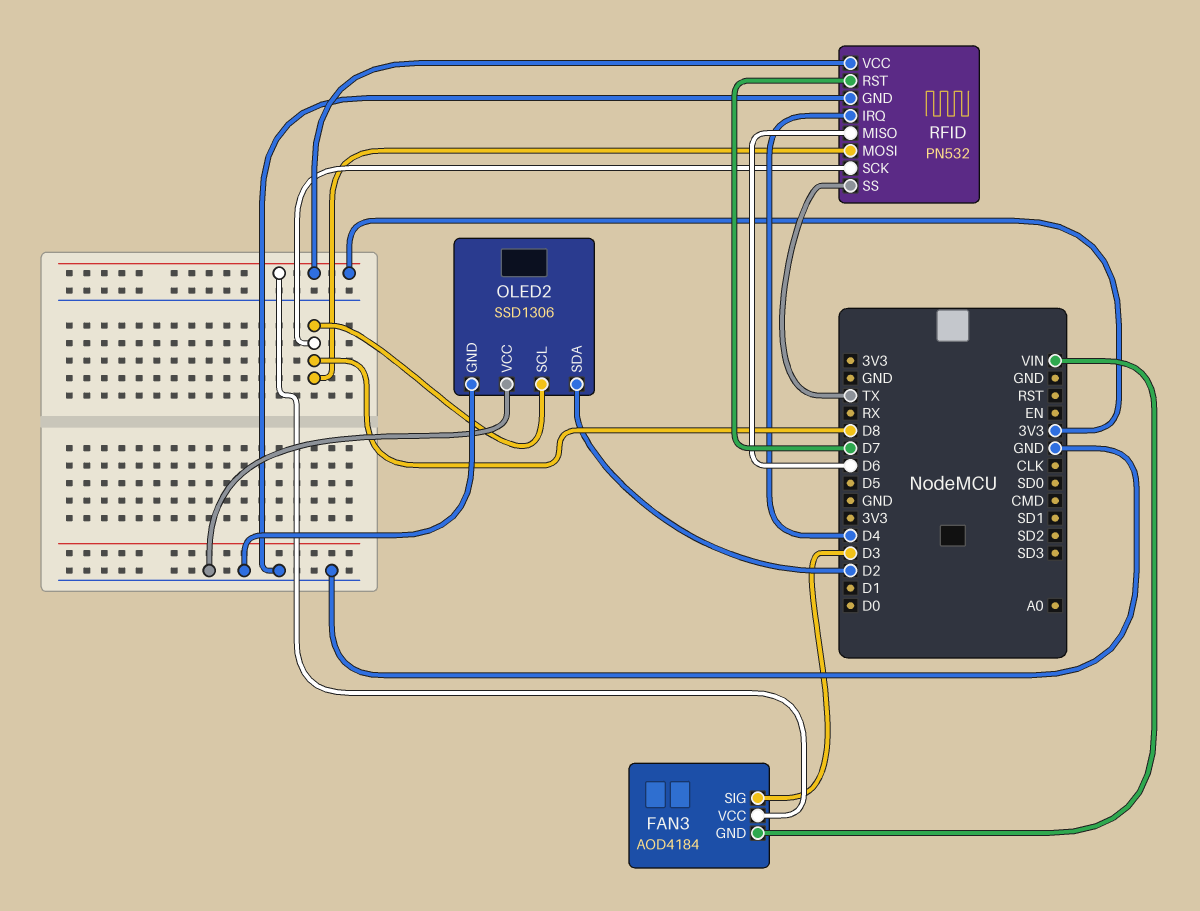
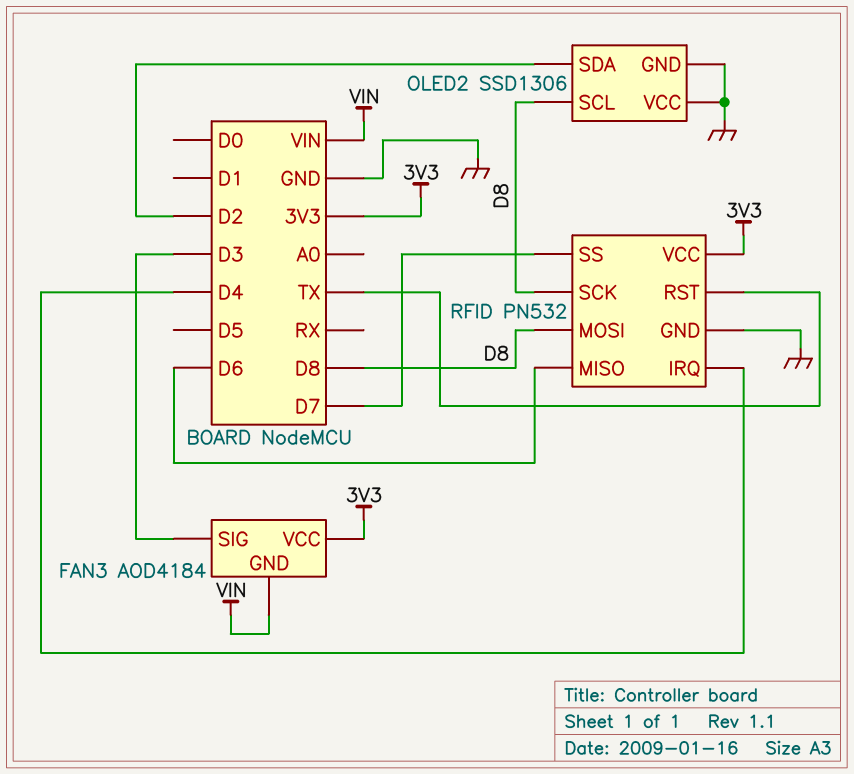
RFID pin RST: D7 -> TX
RFID pin SS: TX -> D7

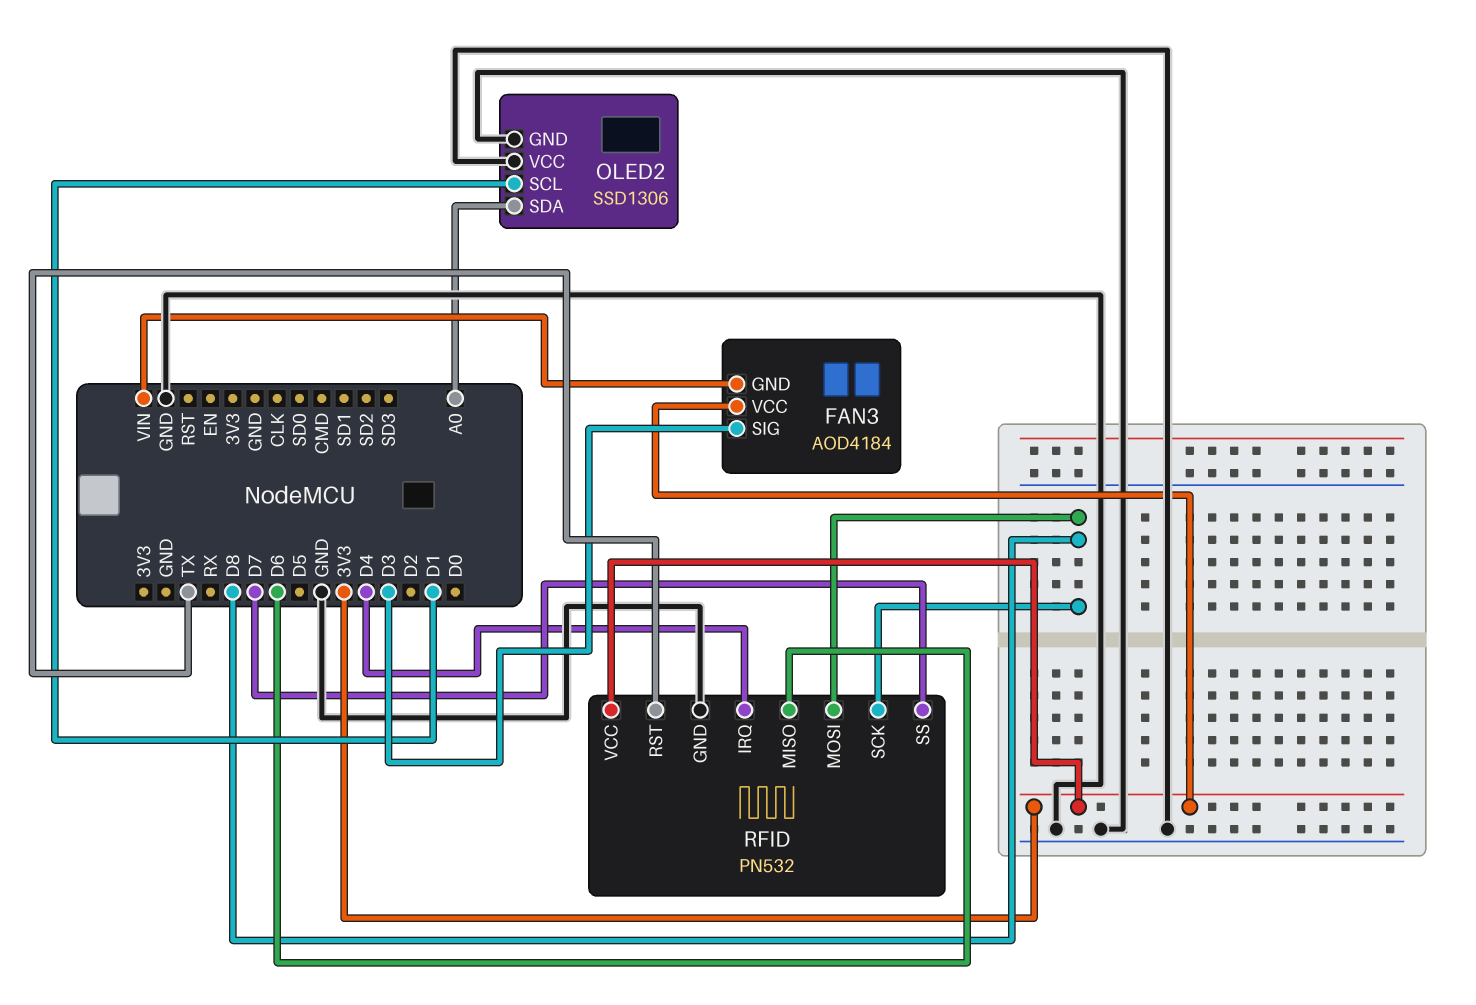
OLED2 pin SCL: D8 -> D1
OLED2 pin SDA: D2 -> A0

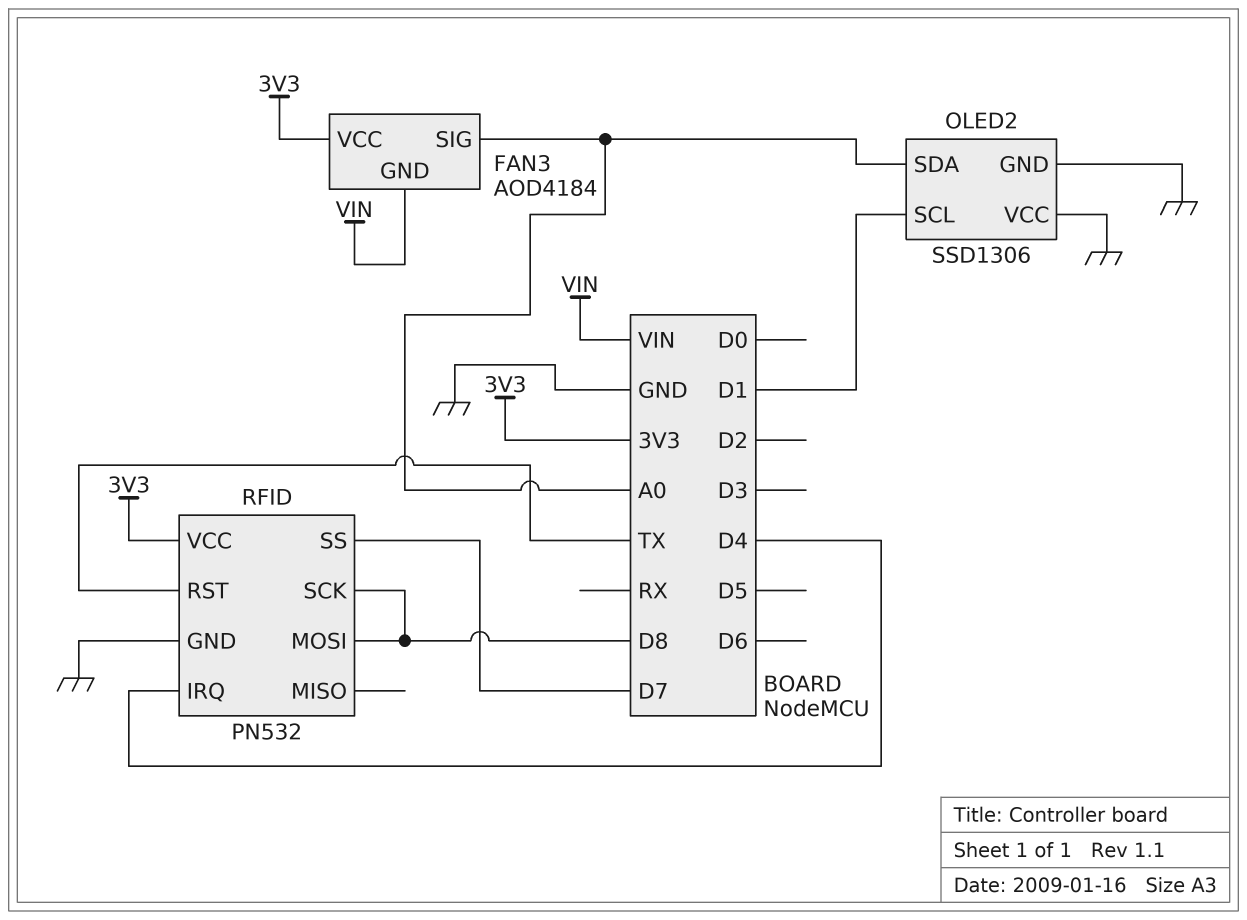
FAN3 pin SIG: D3 -> A0
RFID pin MISO: D6 -> none

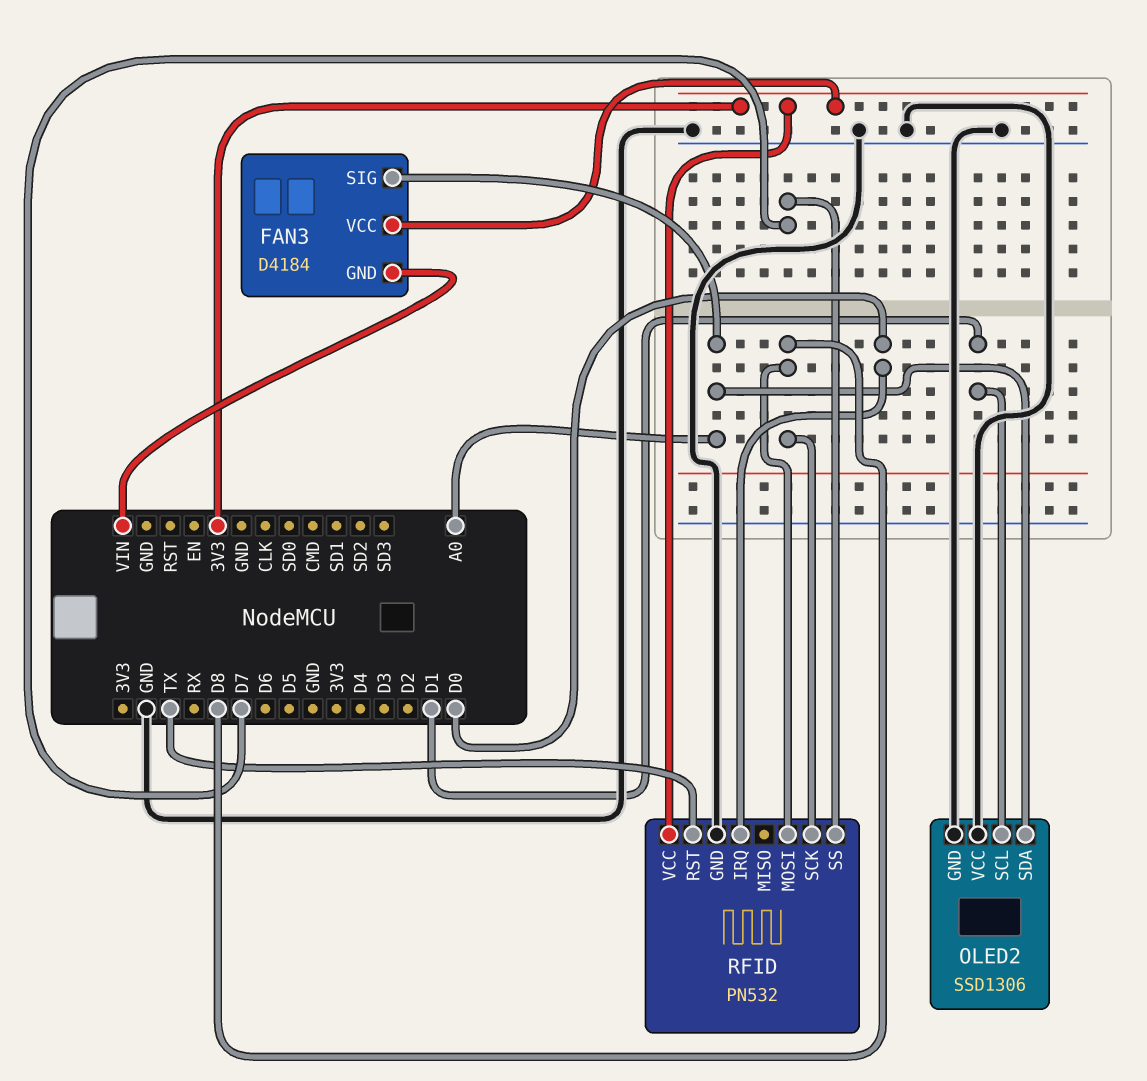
FAN3: AOD4184 -> D4184
RFID pin IRQ: D4 -> D0

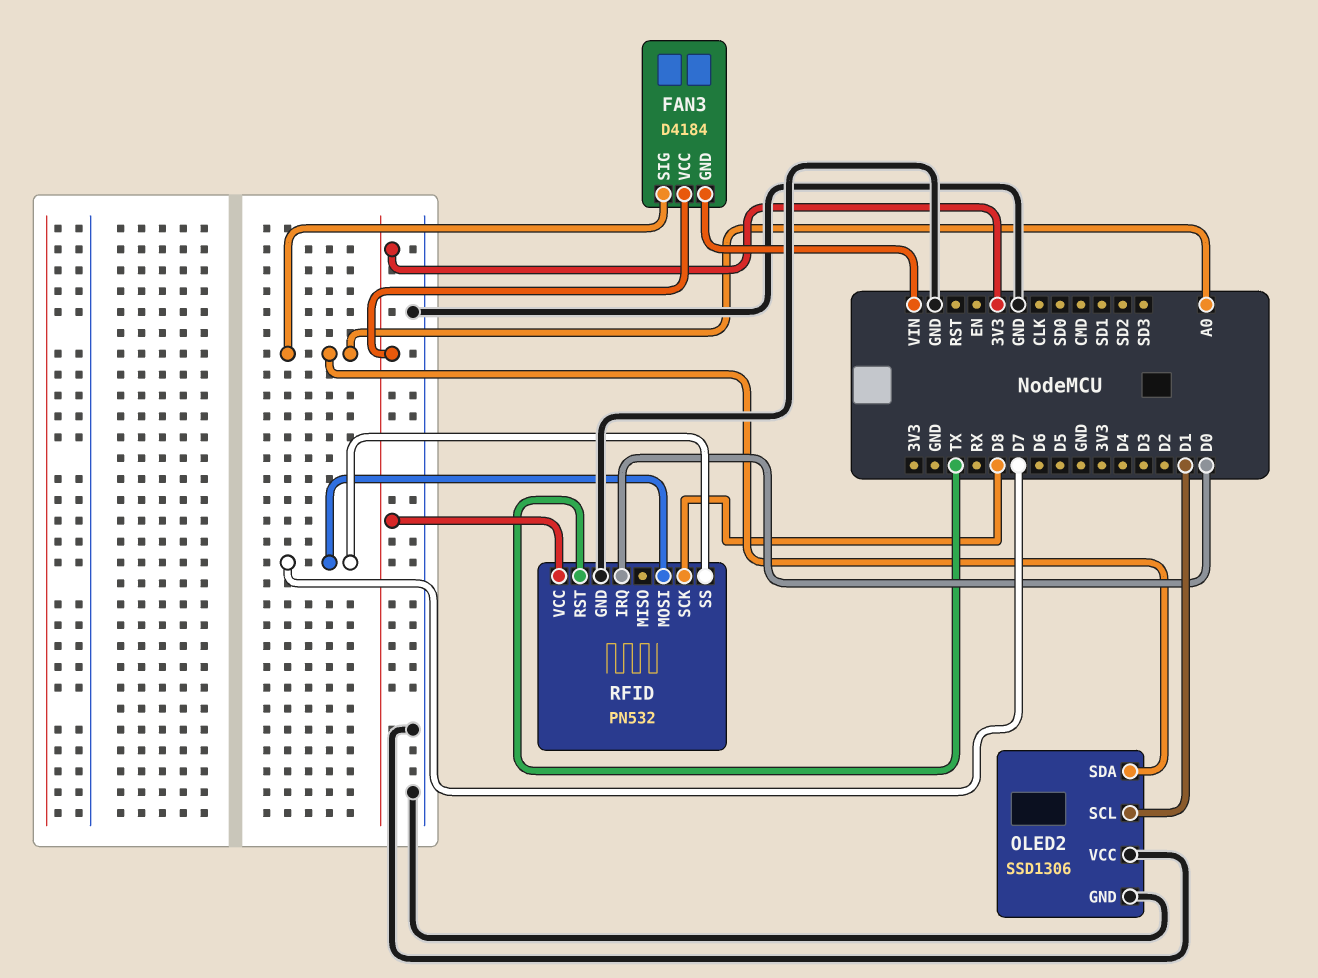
RFID pin MOSI: D8 -> D7

